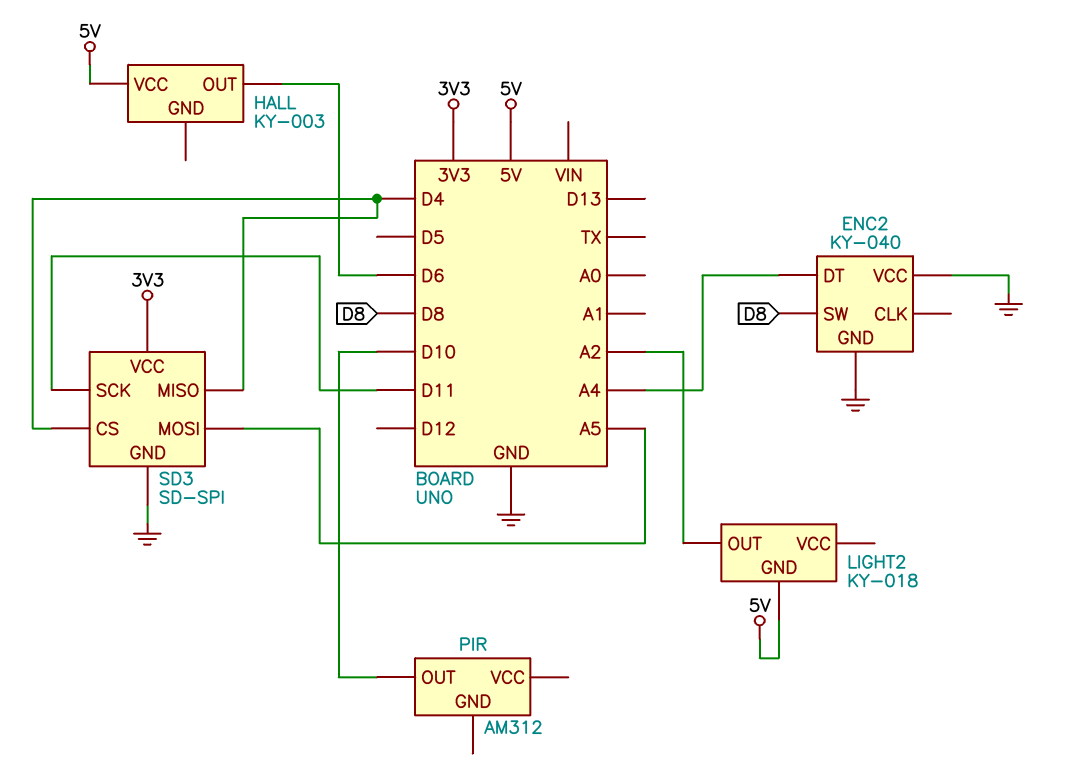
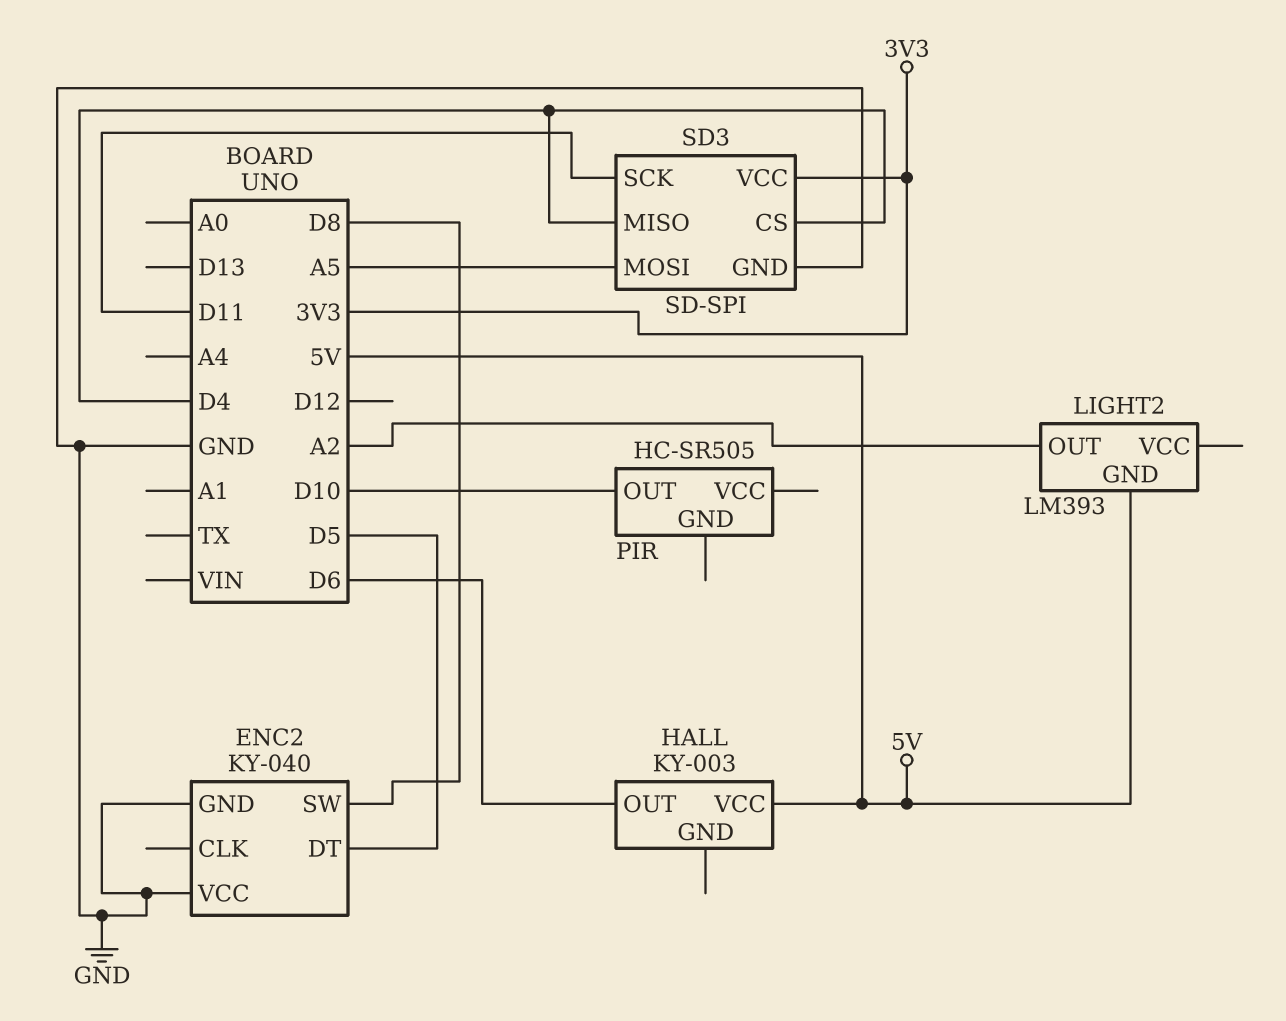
ENC2 pin DT: A4 -> D5
LIGHT2: KY-018 -> LM393
PIR: AM312 -> HC-SR505

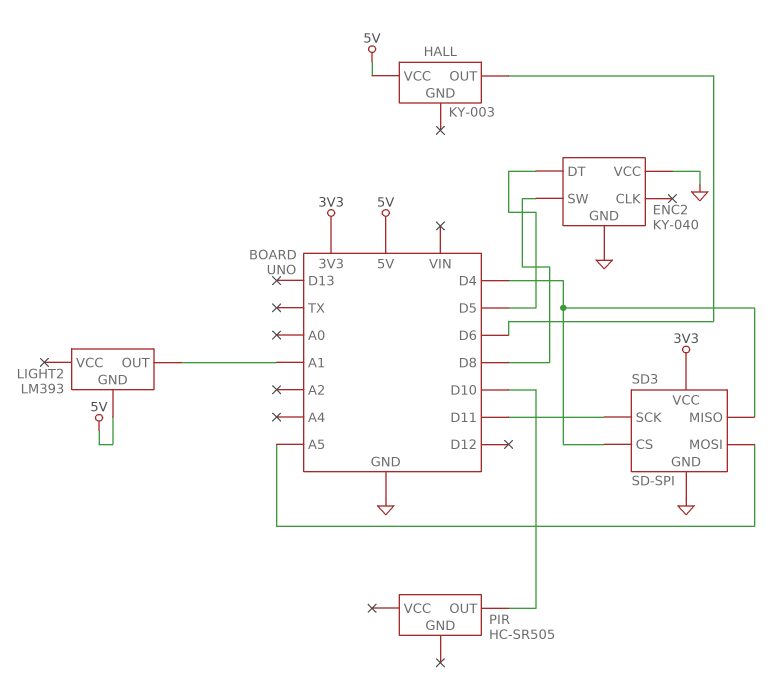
LIGHT2 pin OUT: A2 -> A1

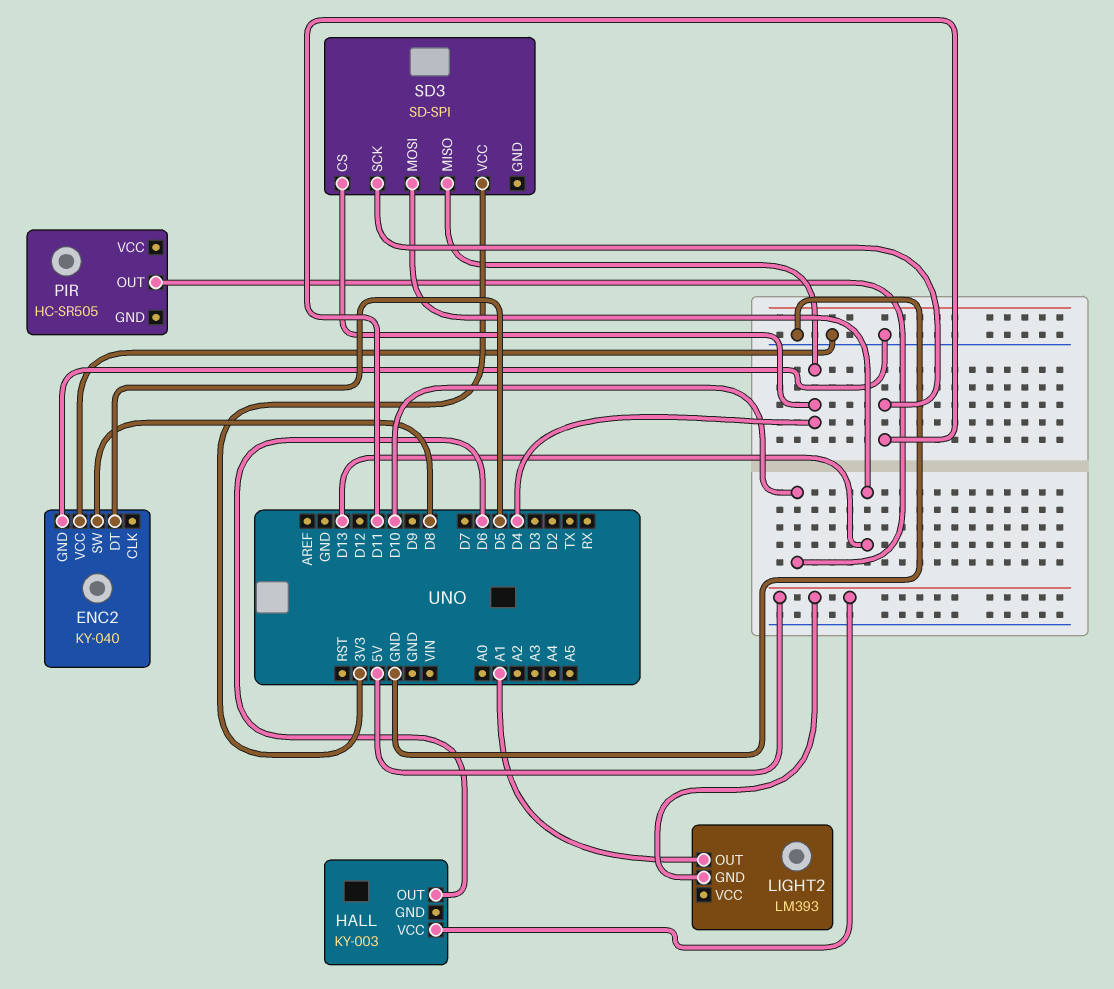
SD3 pin GND: GND -> none
SD3 pin MOSI: A5 -> D13

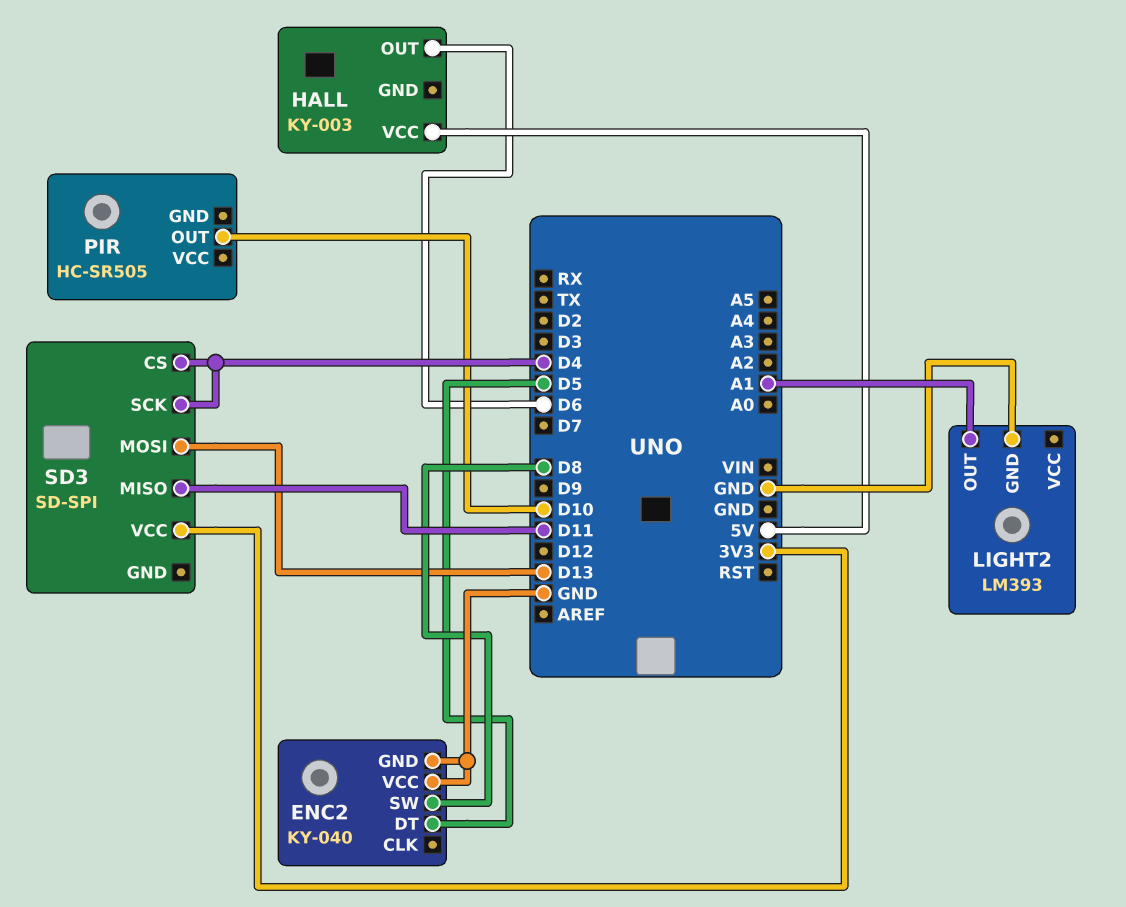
LIGHT2 pin GND: 5V -> GND
SD3 pin MISO: D4 -> D11
SD3 pin SCK: D11 -> D4

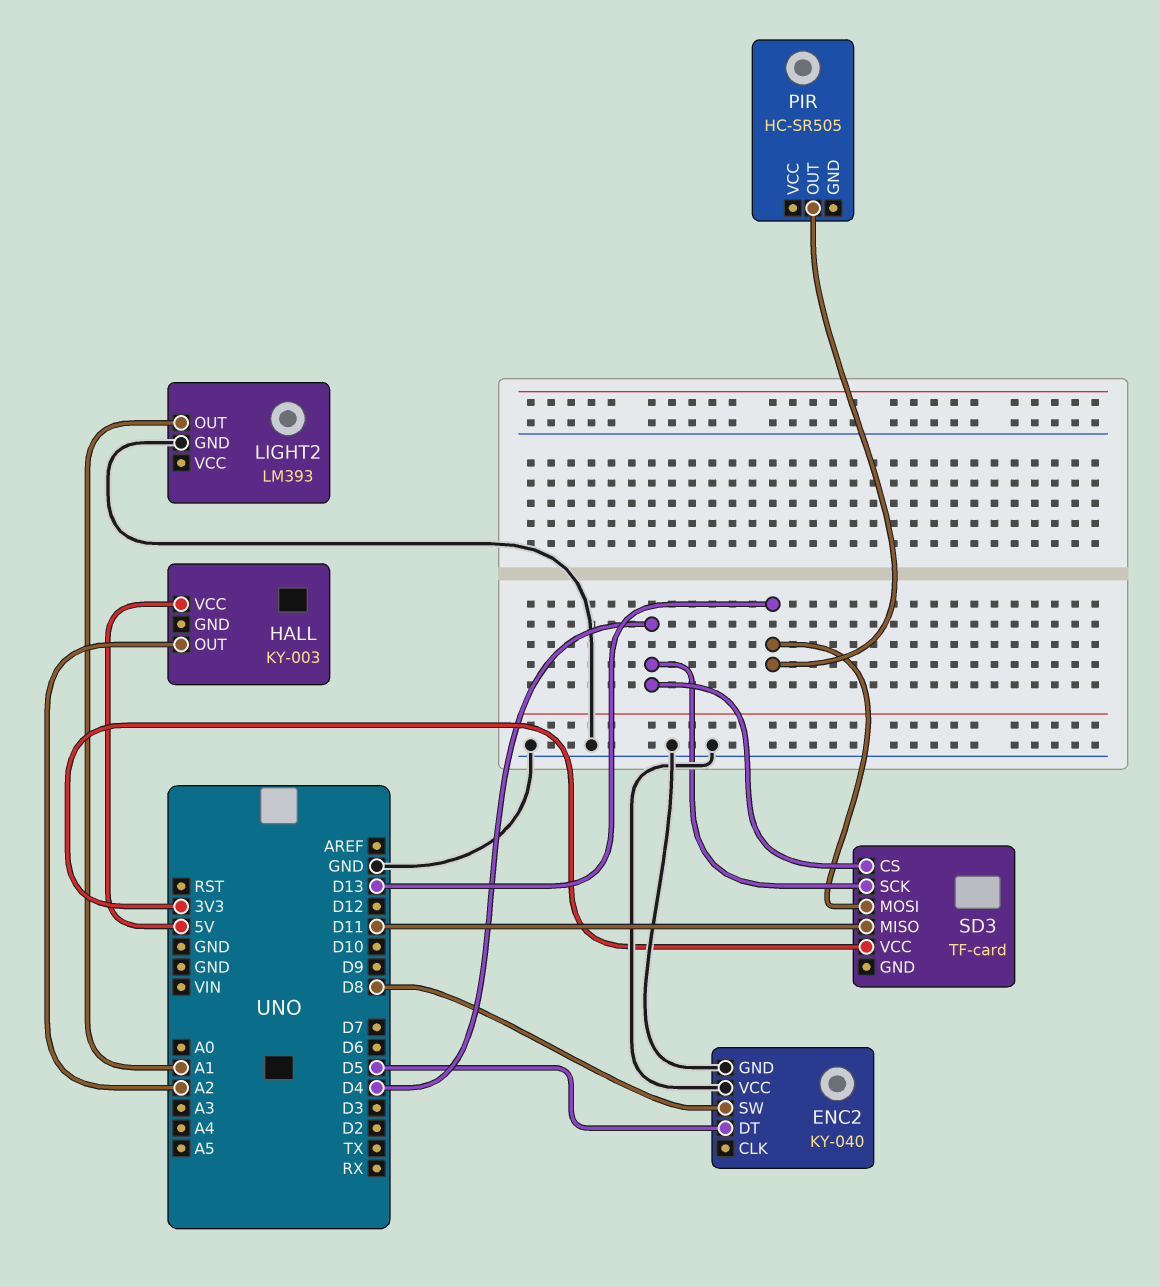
HALL pin OUT: D6 -> A2
PIR pin OUT: D10 -> D13
SD3: SD-SPI -> TF-card

